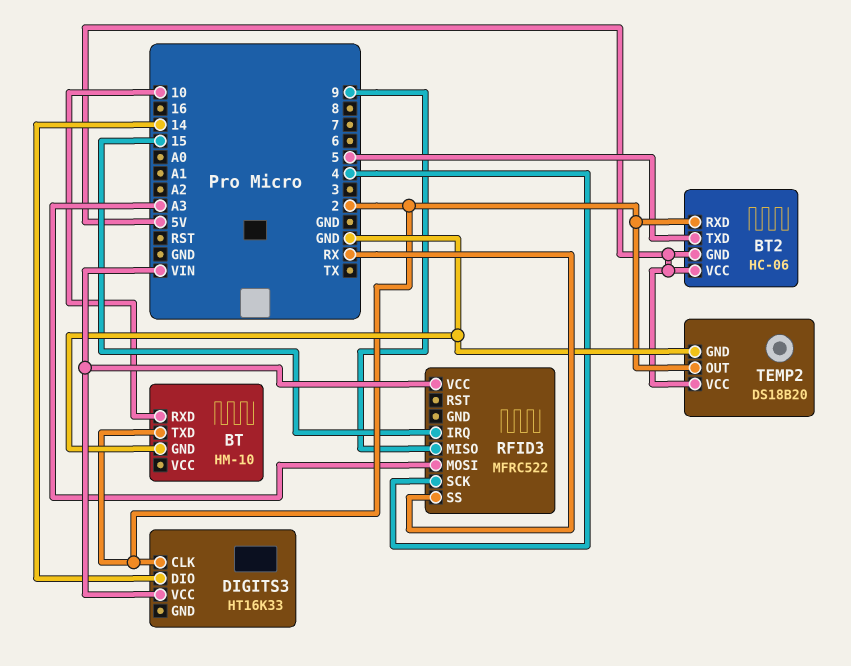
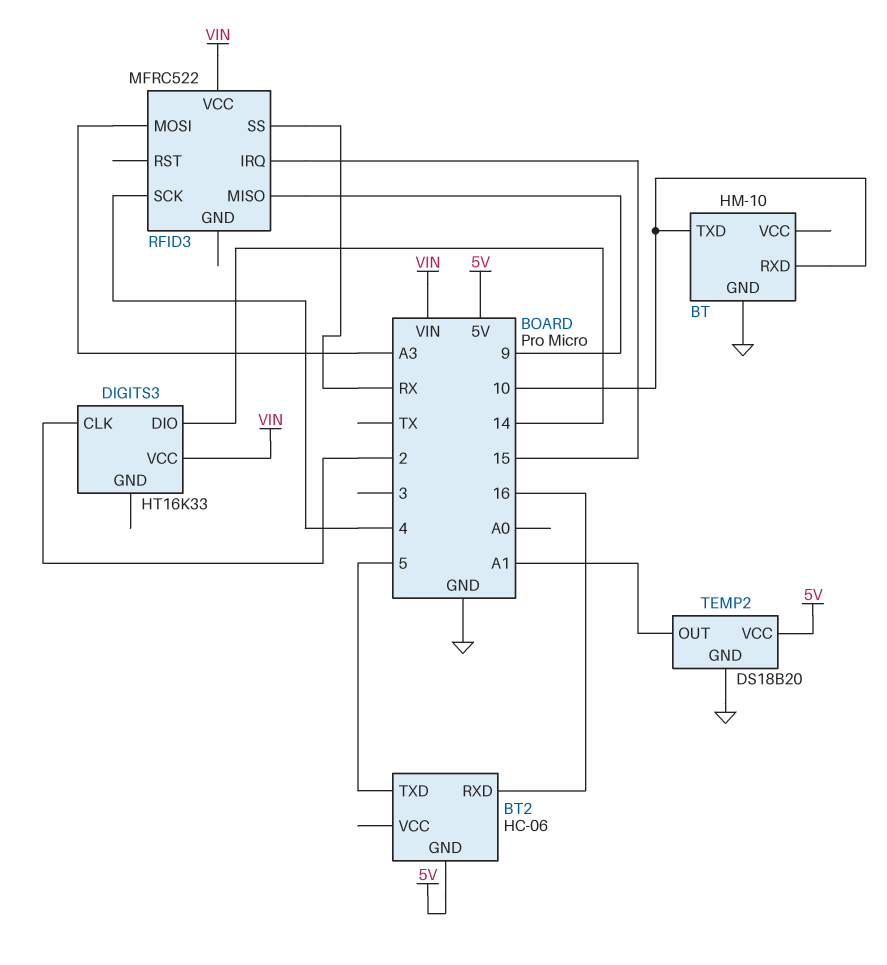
BT pin TXD: 2 -> 10
BT2 pin RXD: 2 -> 16
BT2 pin VCC: 5V -> none
TEMP2 pin OUT: 2 -> A1

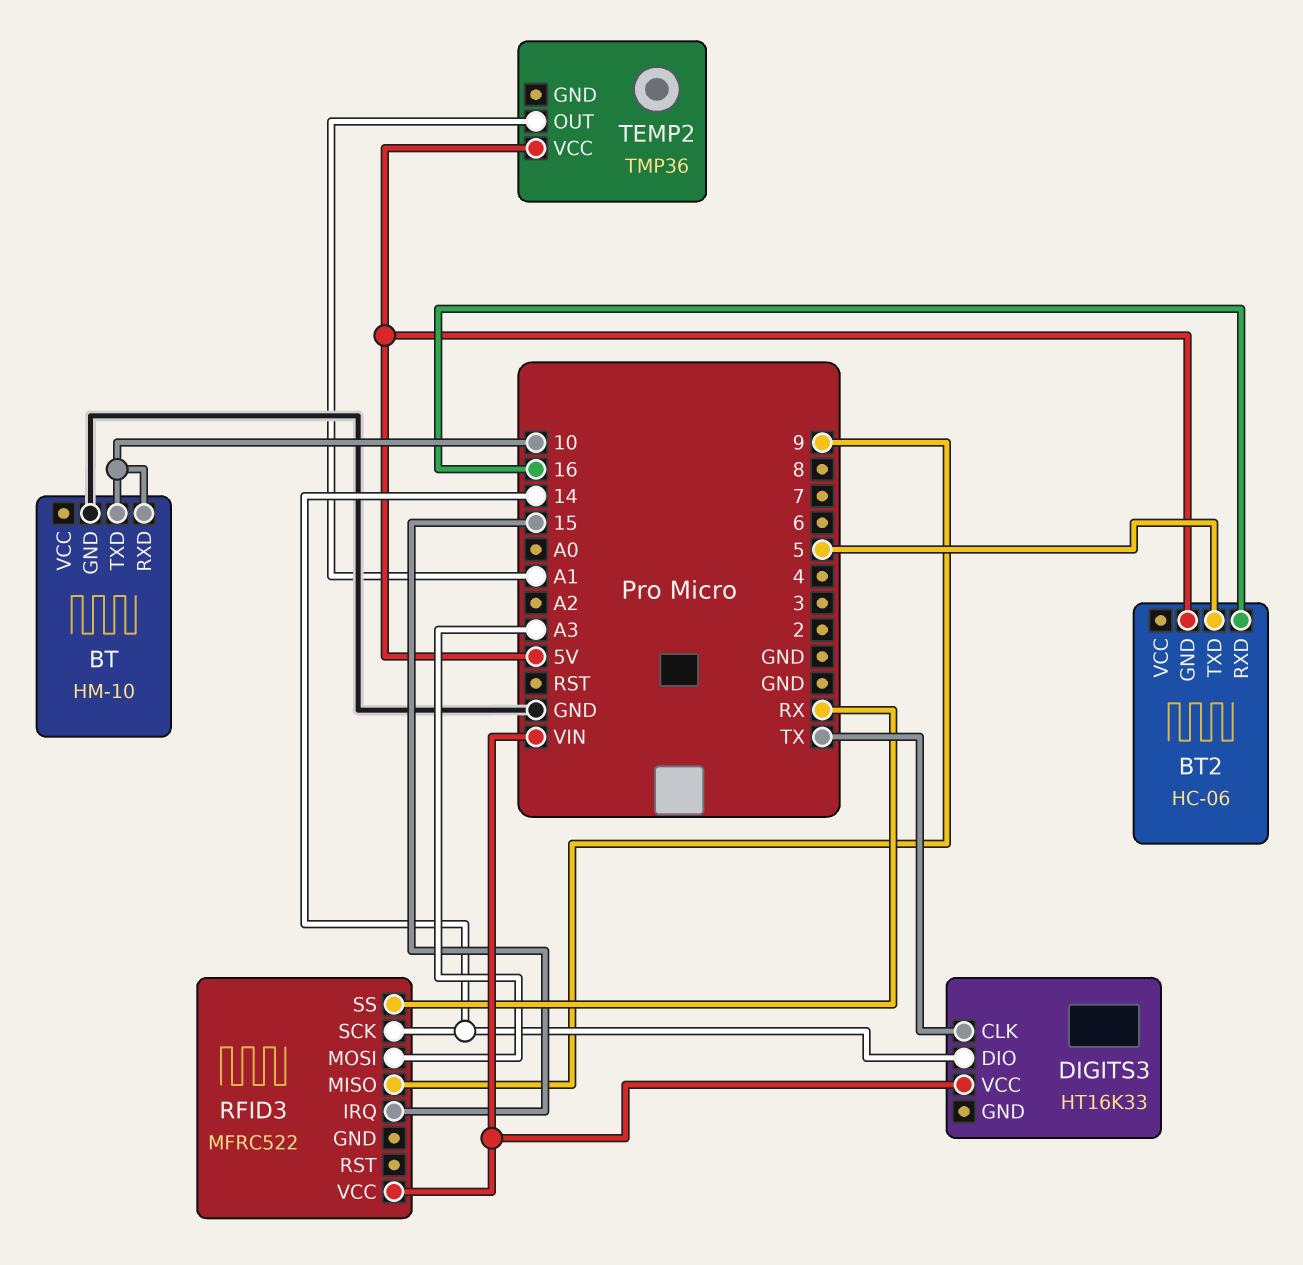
DIGITS3 pin CLK: 2 -> TX
RFID3 pin SCK: 4 -> 14
TEMP2: DS18B20 -> TMP36
TEMP2 pin GND: GND -> none

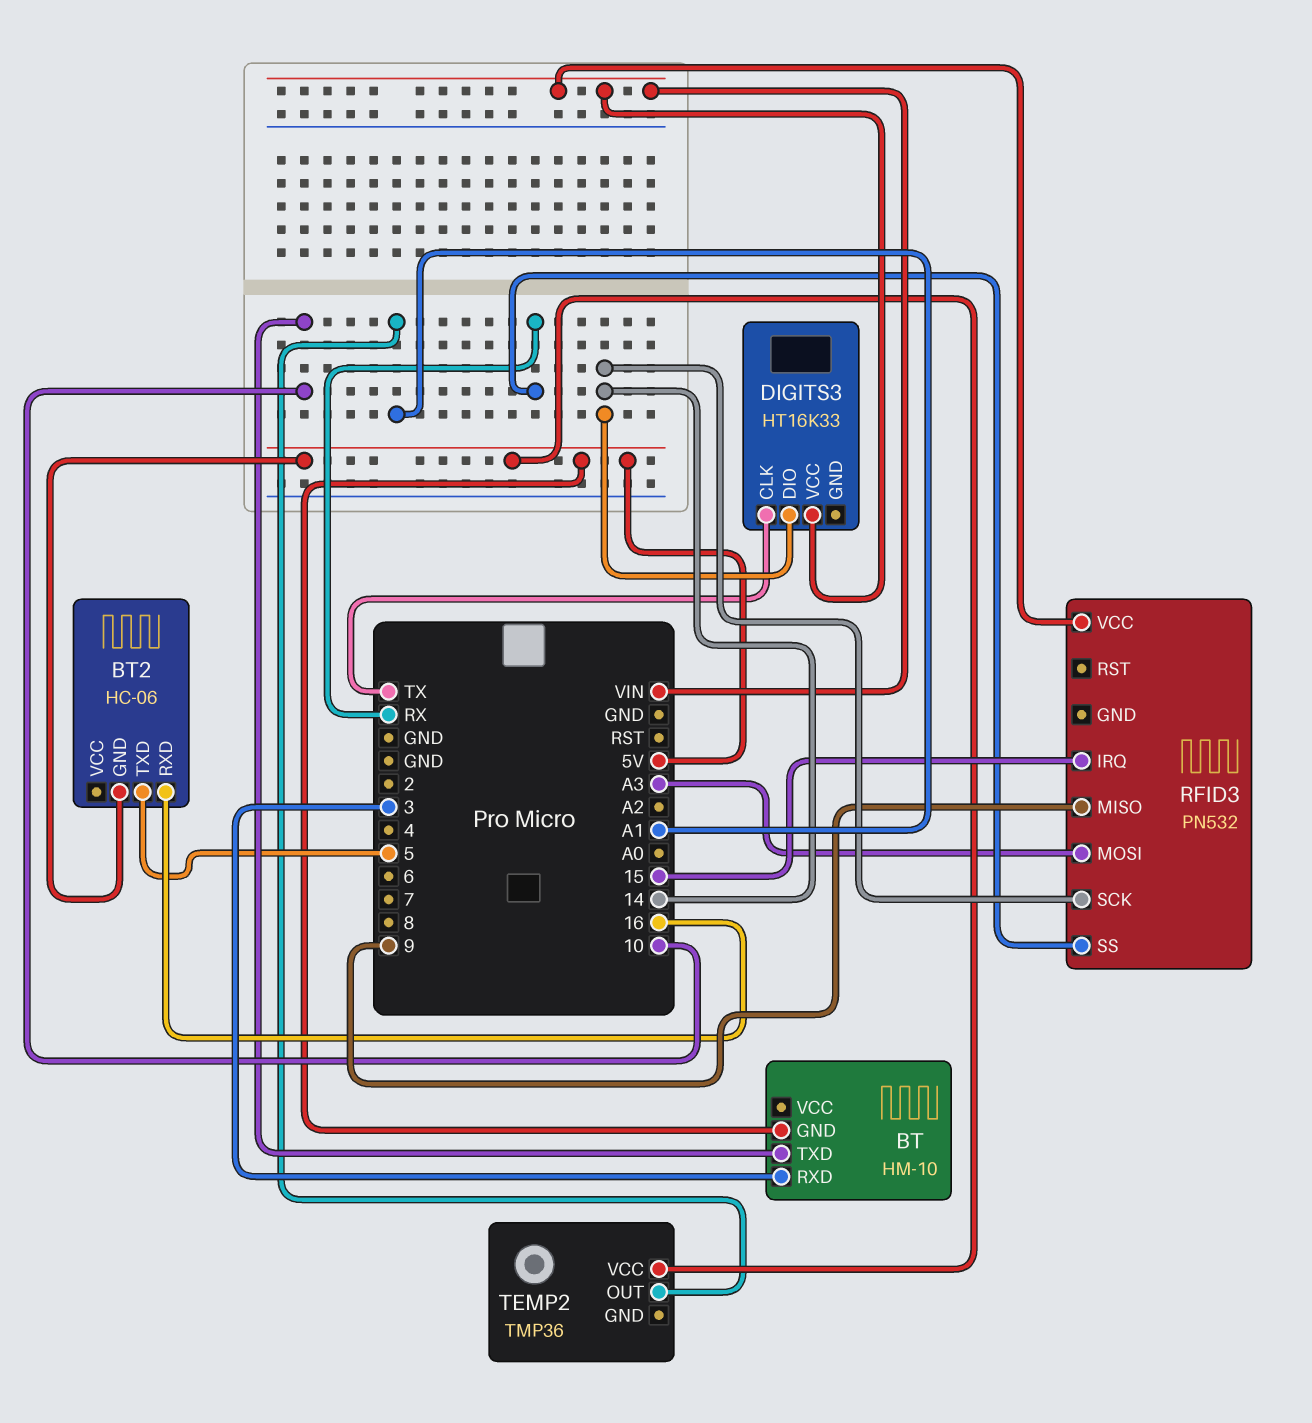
BT pin GND: GND -> 5V
BT pin RXD: 10 -> 3
RFID3: MFRC522 -> PN532

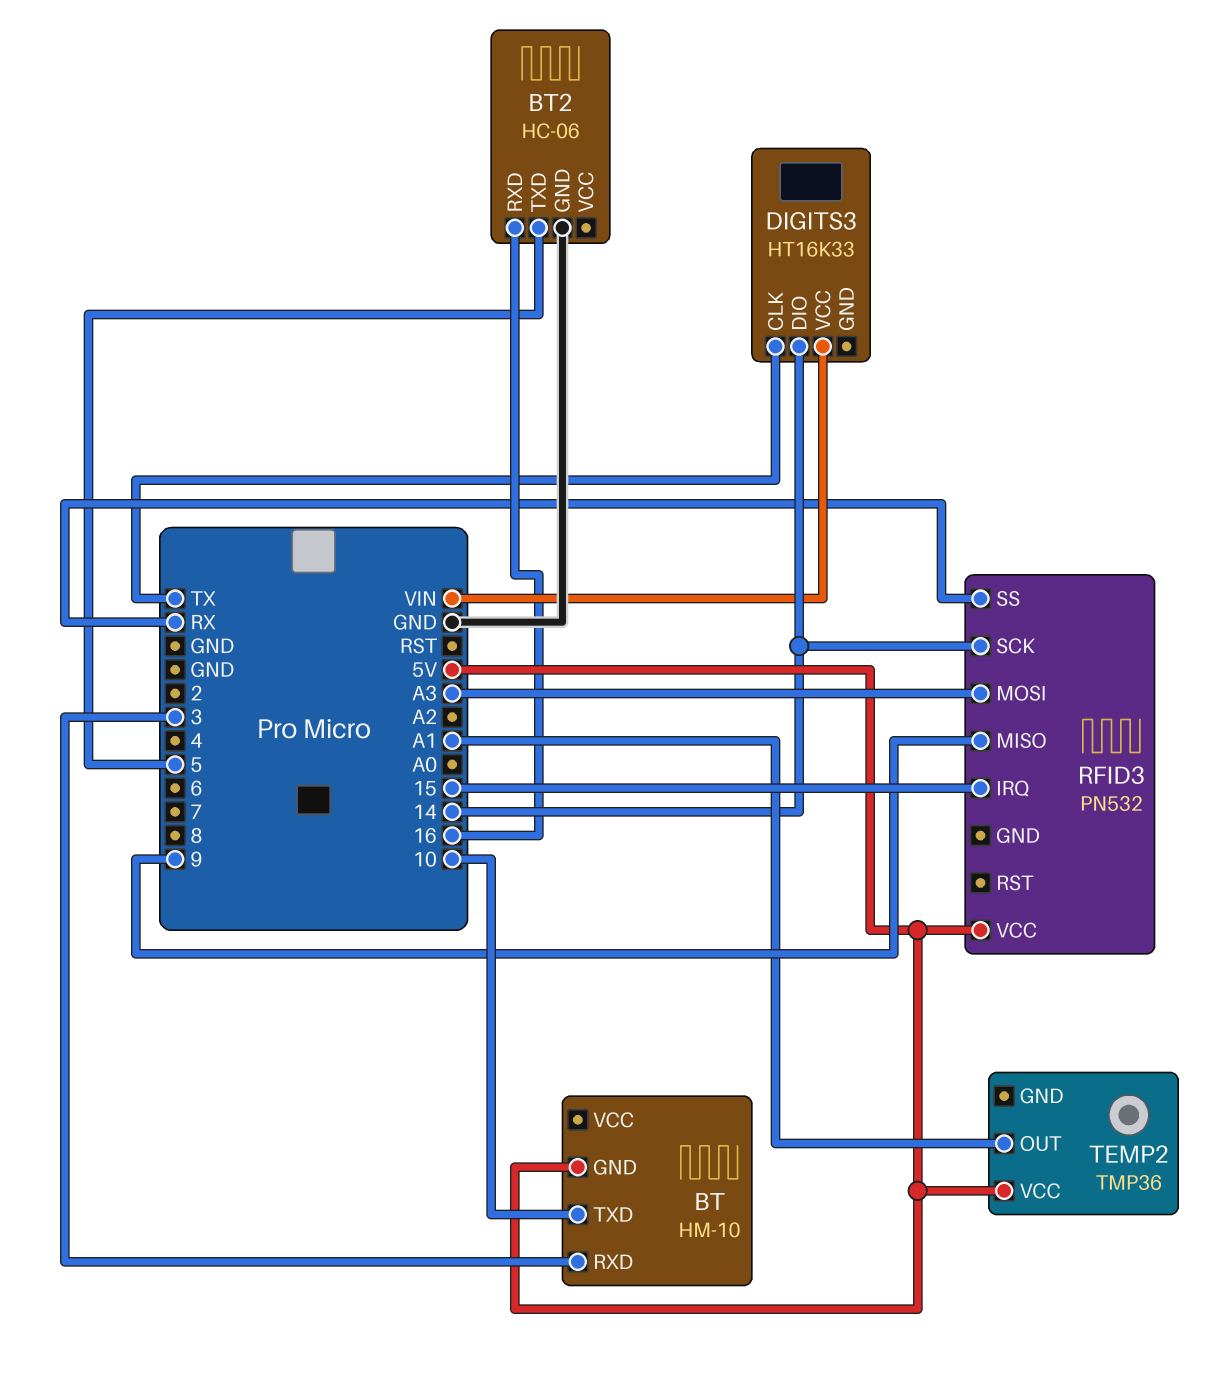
BT2 pin GND: 5V -> GND
RFID3 pin VCC: VIN -> 5V

